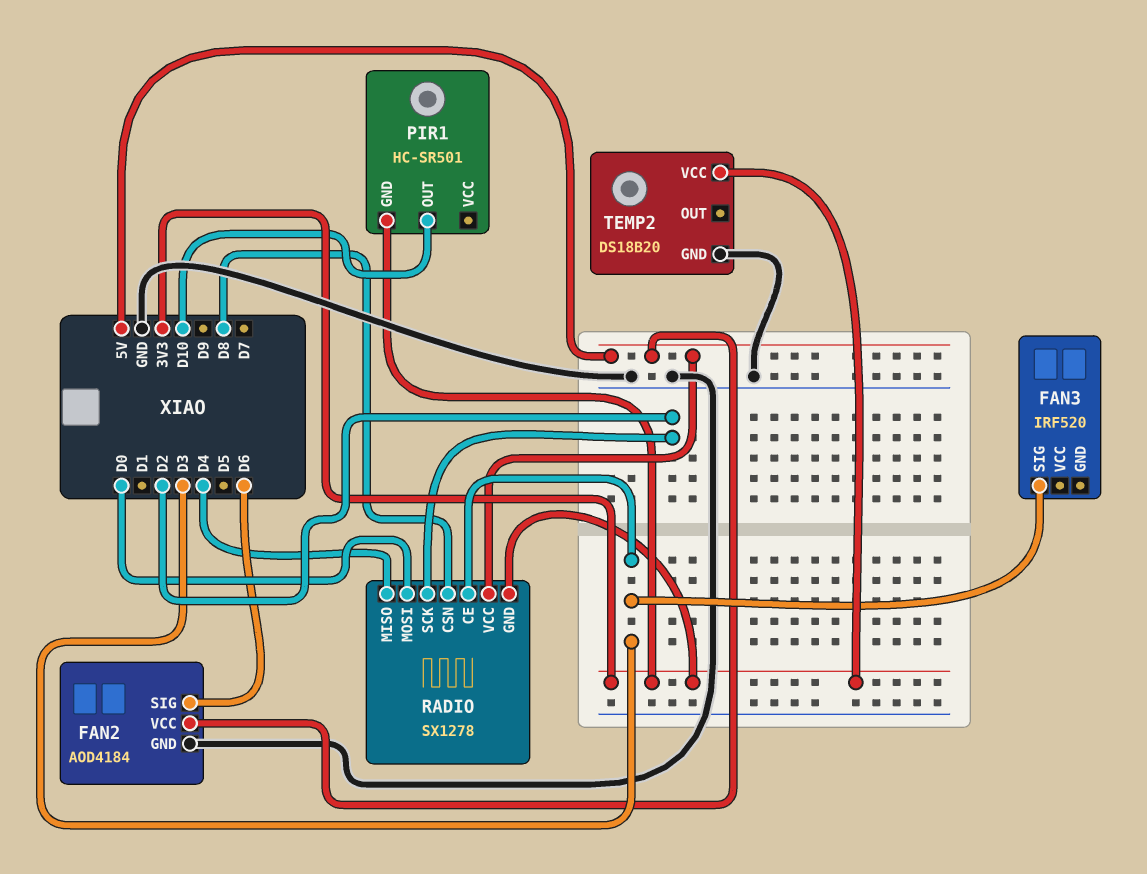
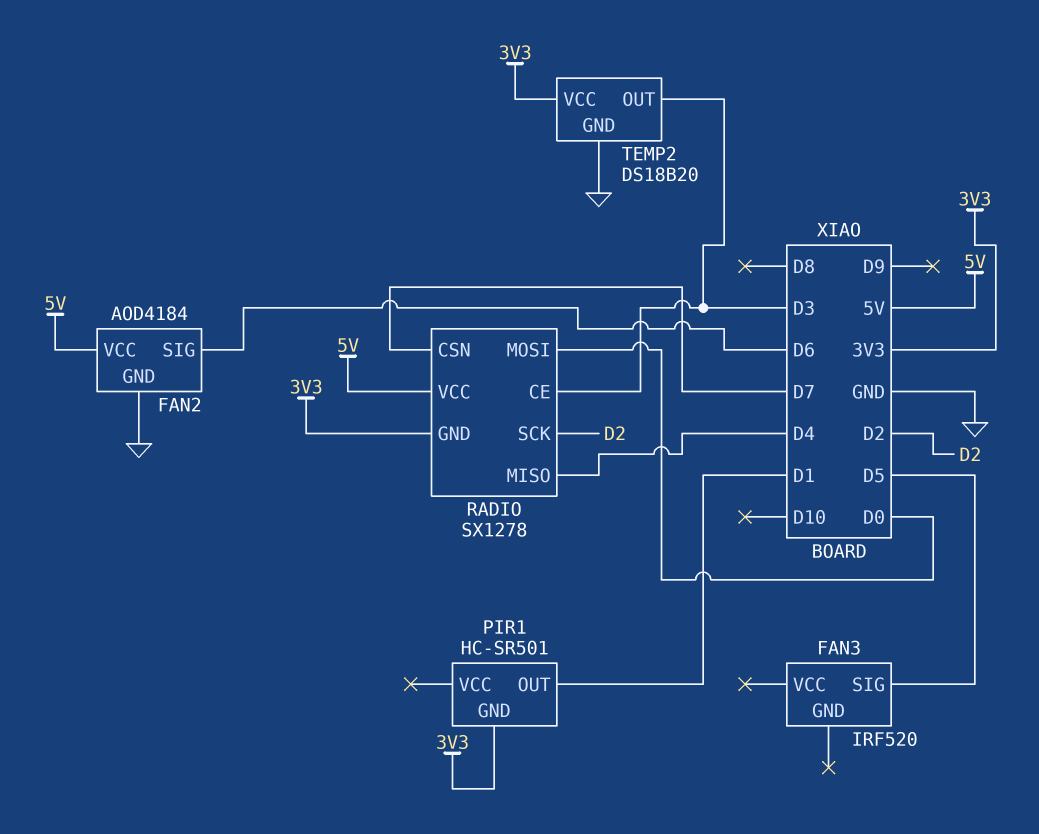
FAN3 pin SIG: D3 -> D5
PIR1 pin OUT: D10 -> D1
RADIO pin CSN: D8 -> D7
TEMP2 pin OUT: none -> D3

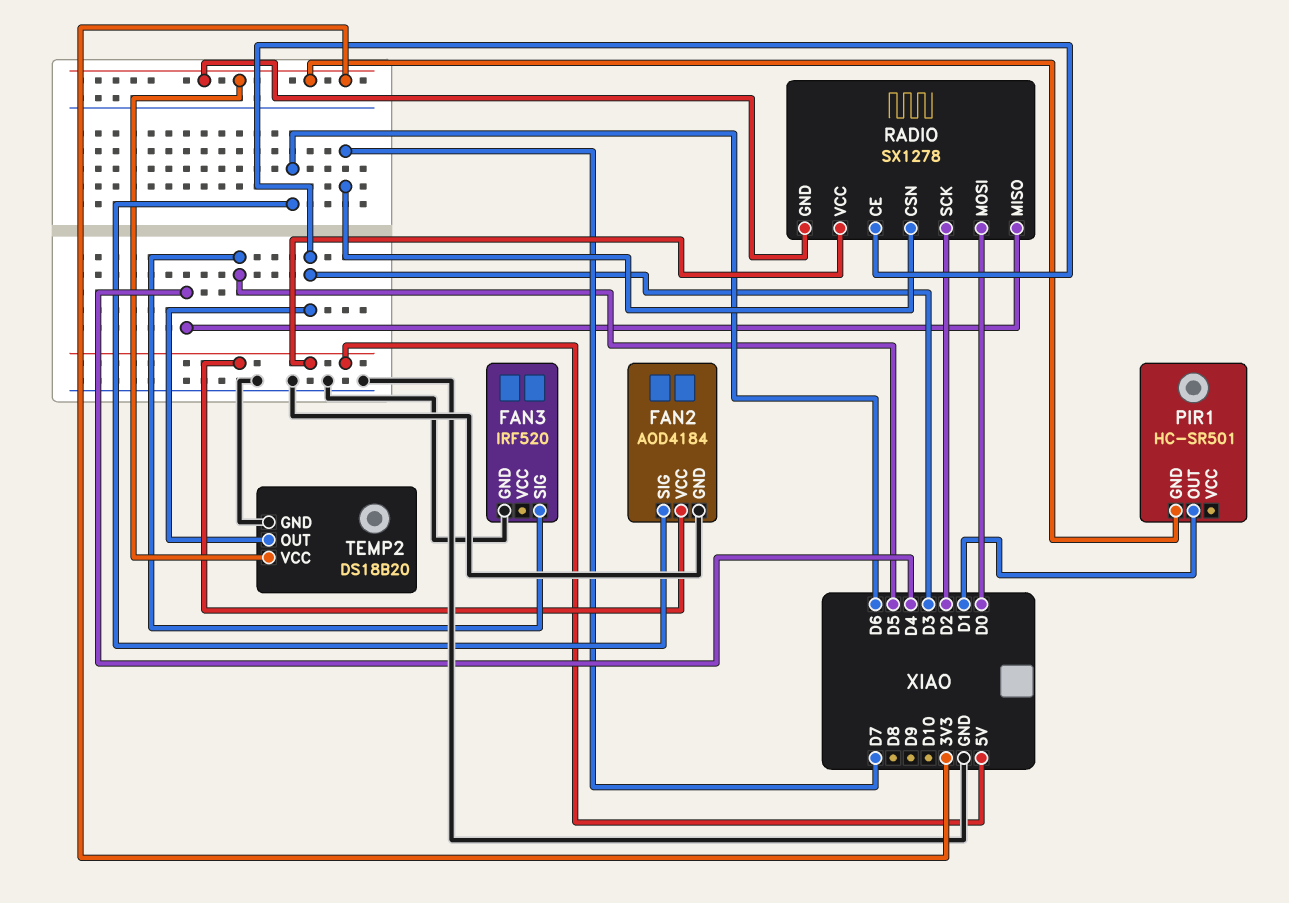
FAN3 pin GND: none -> GND

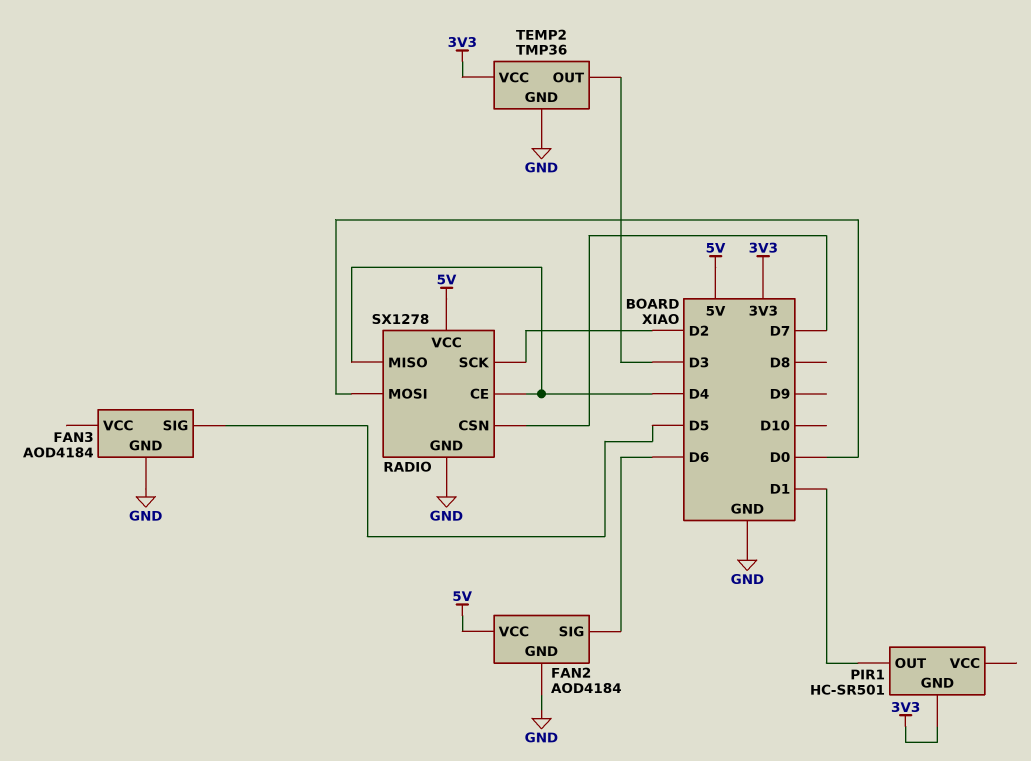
FAN3: IRF520 -> AOD4184
RADIO pin CE: D3 -> D4
RADIO pin GND: 3V3 -> GND
TEMP2: DS18B20 -> TMP36

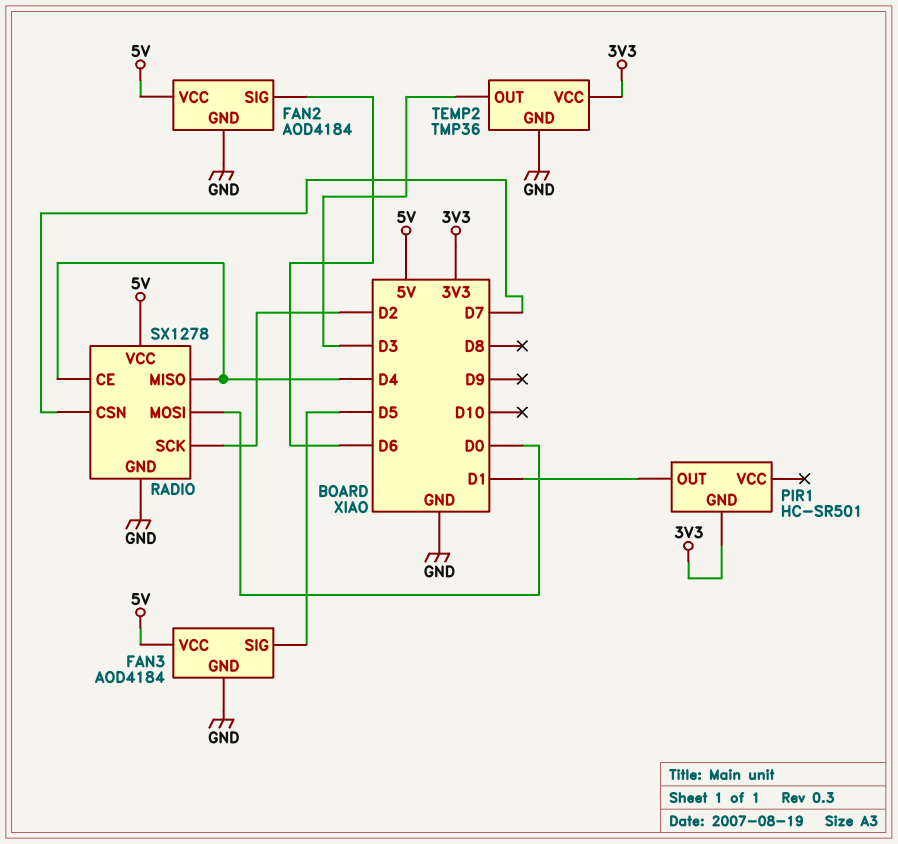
FAN3 pin VCC: none -> 5V

